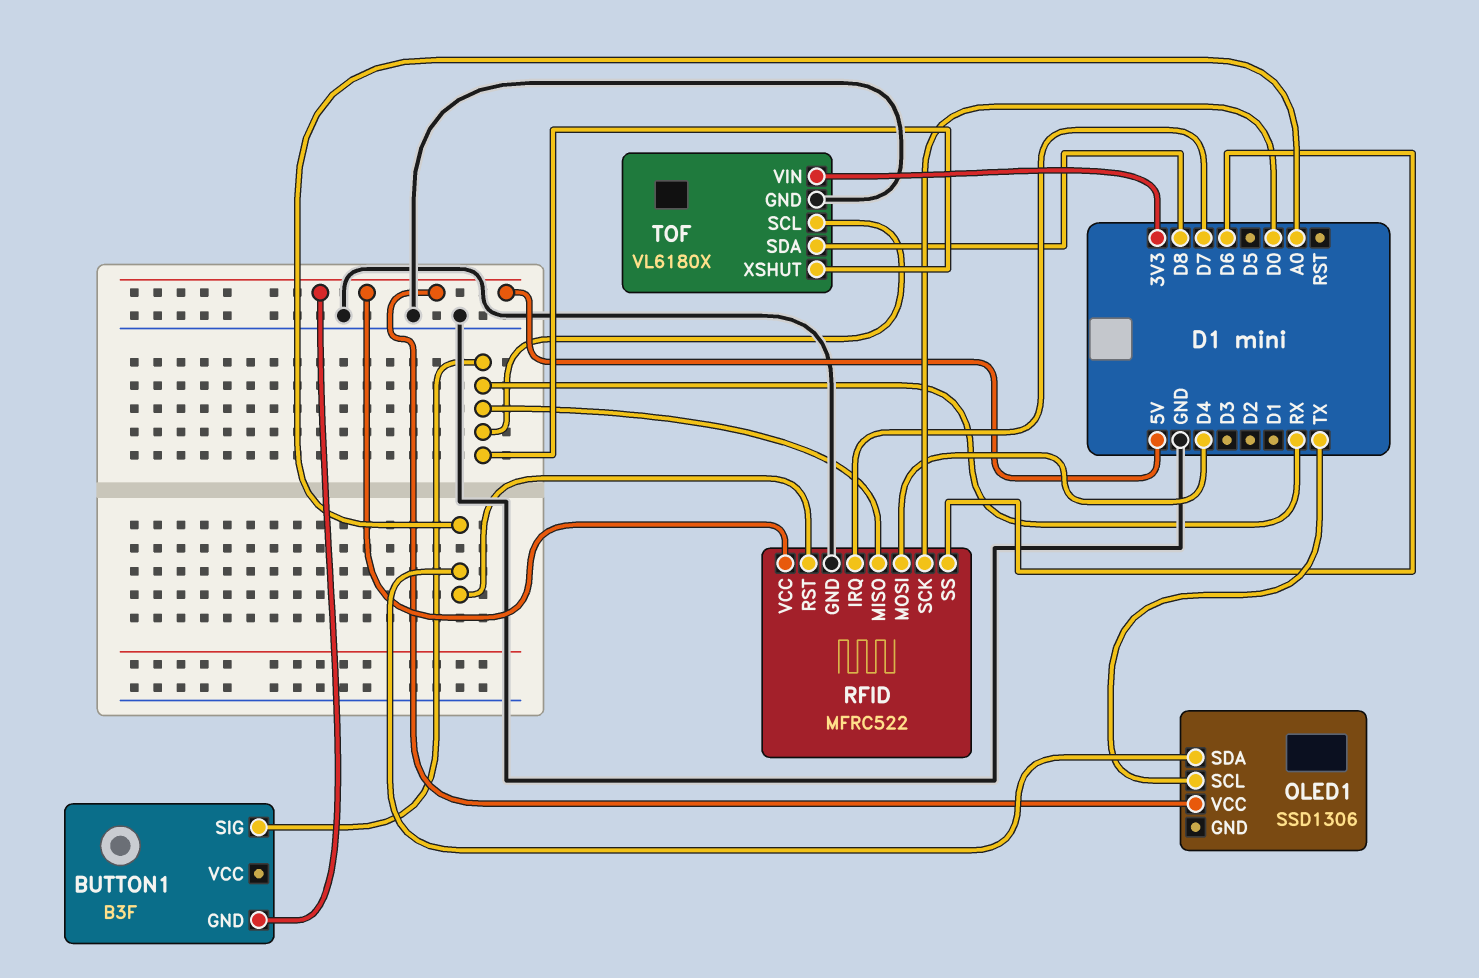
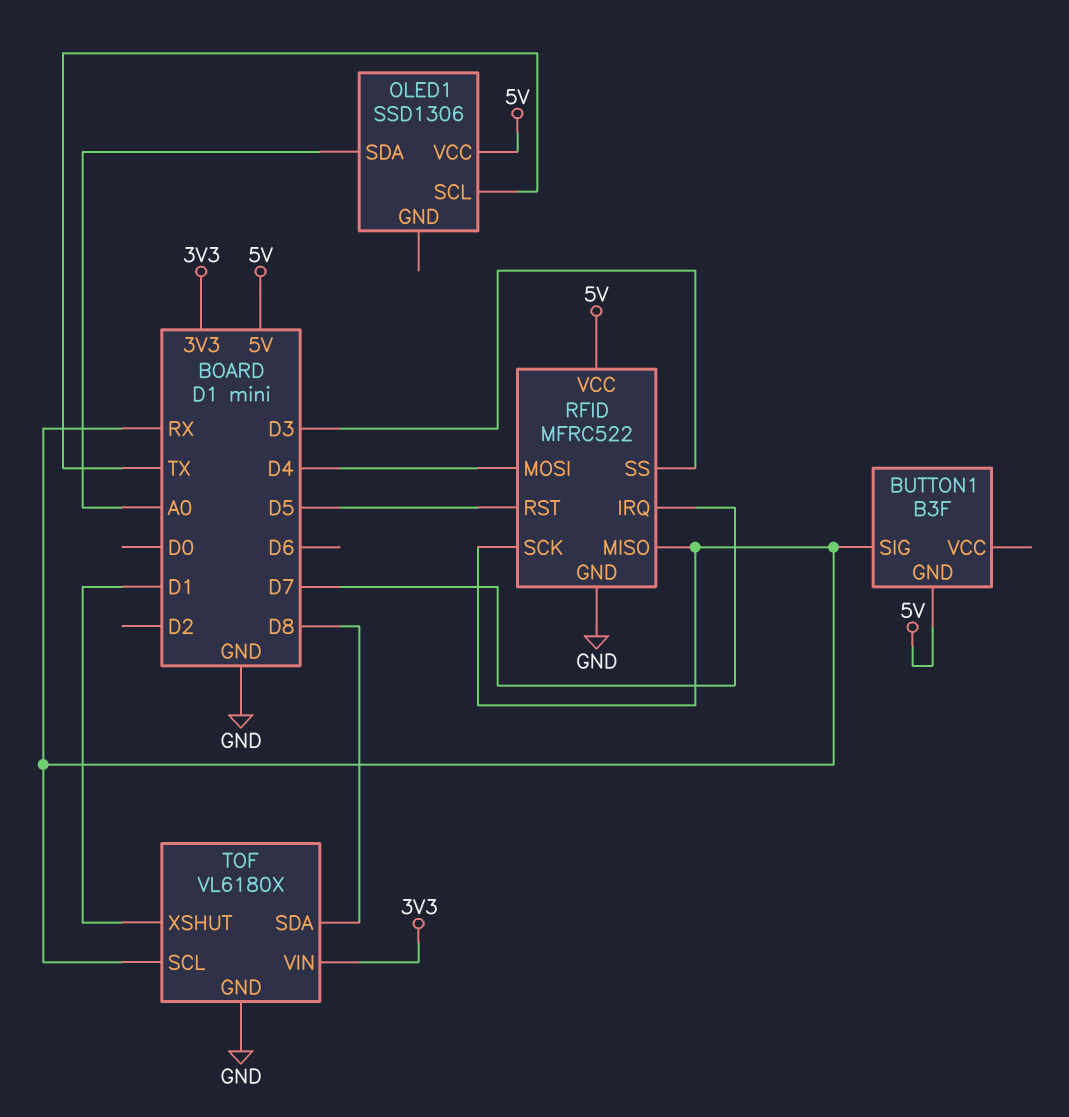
RFID pin RST: A0 -> D5
RFID pin SCK: D0 -> RX
RFID pin SS: D6 -> D3
TOF pin XSHUT: RX -> D1

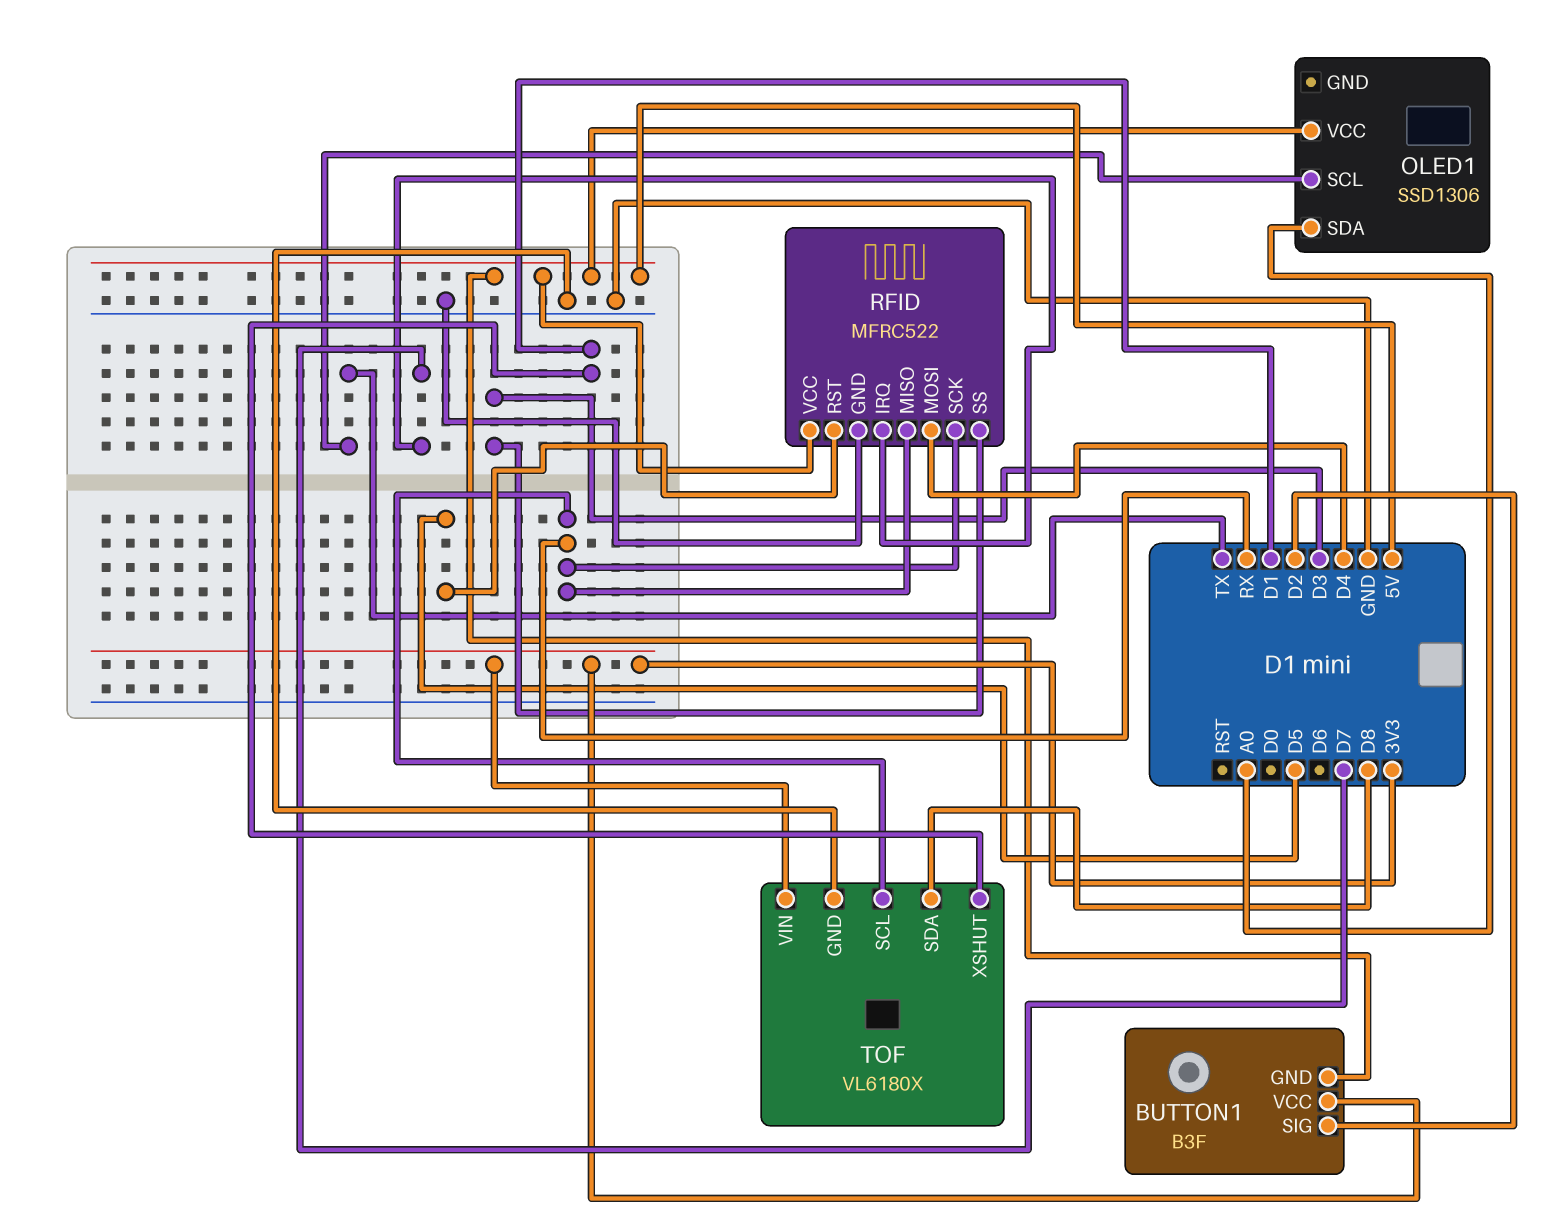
BUTTON1 pin SIG: RX -> D2
BUTTON1 pin VCC: none -> 3V3

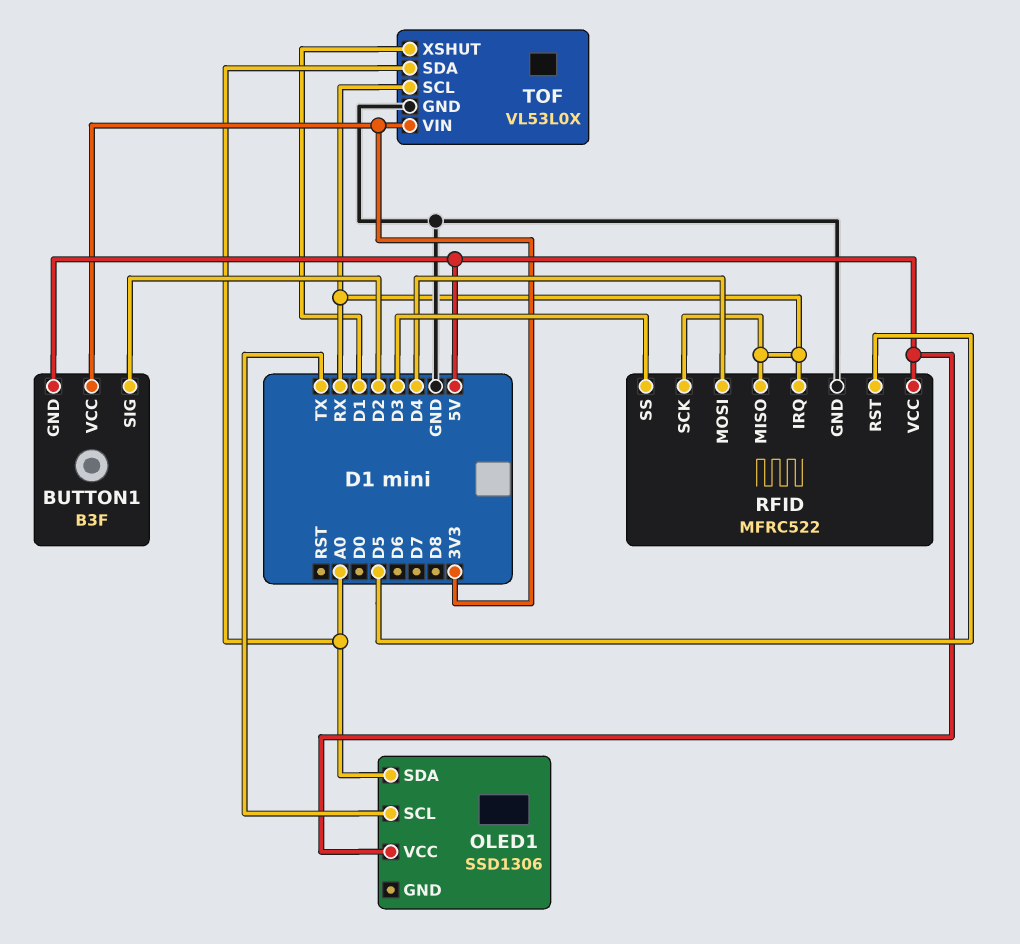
RFID pin IRQ: D7 -> RX
TOF: VL6180X -> VL53L0X
TOF pin SDA: D8 -> A0

